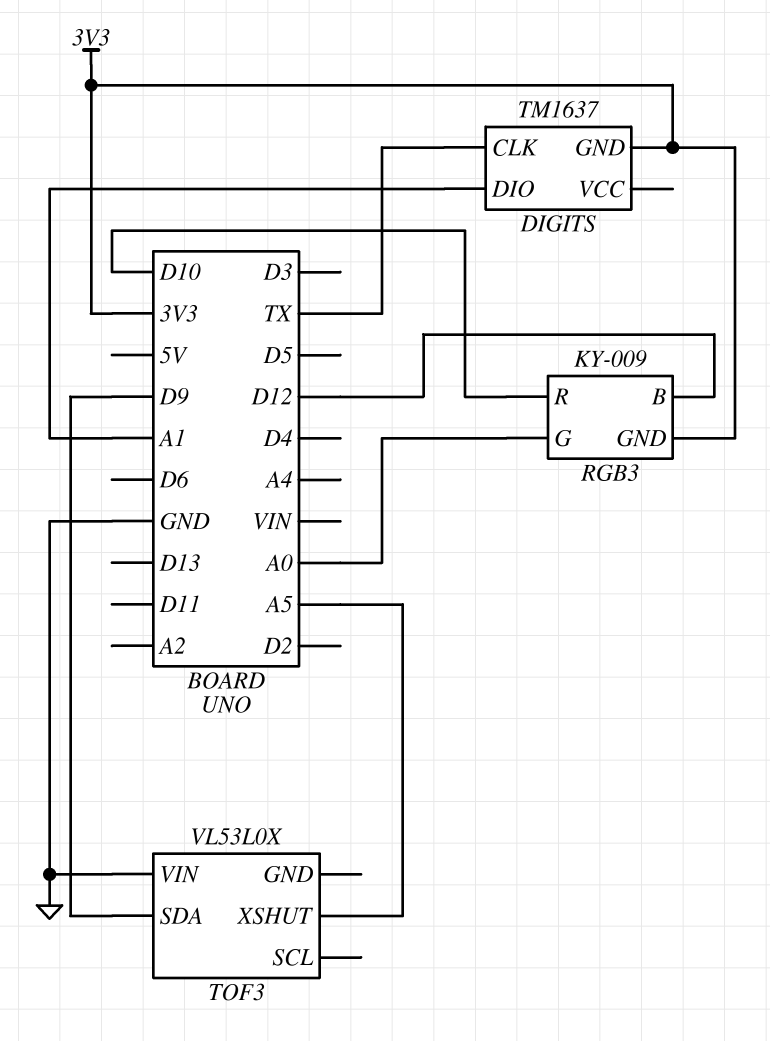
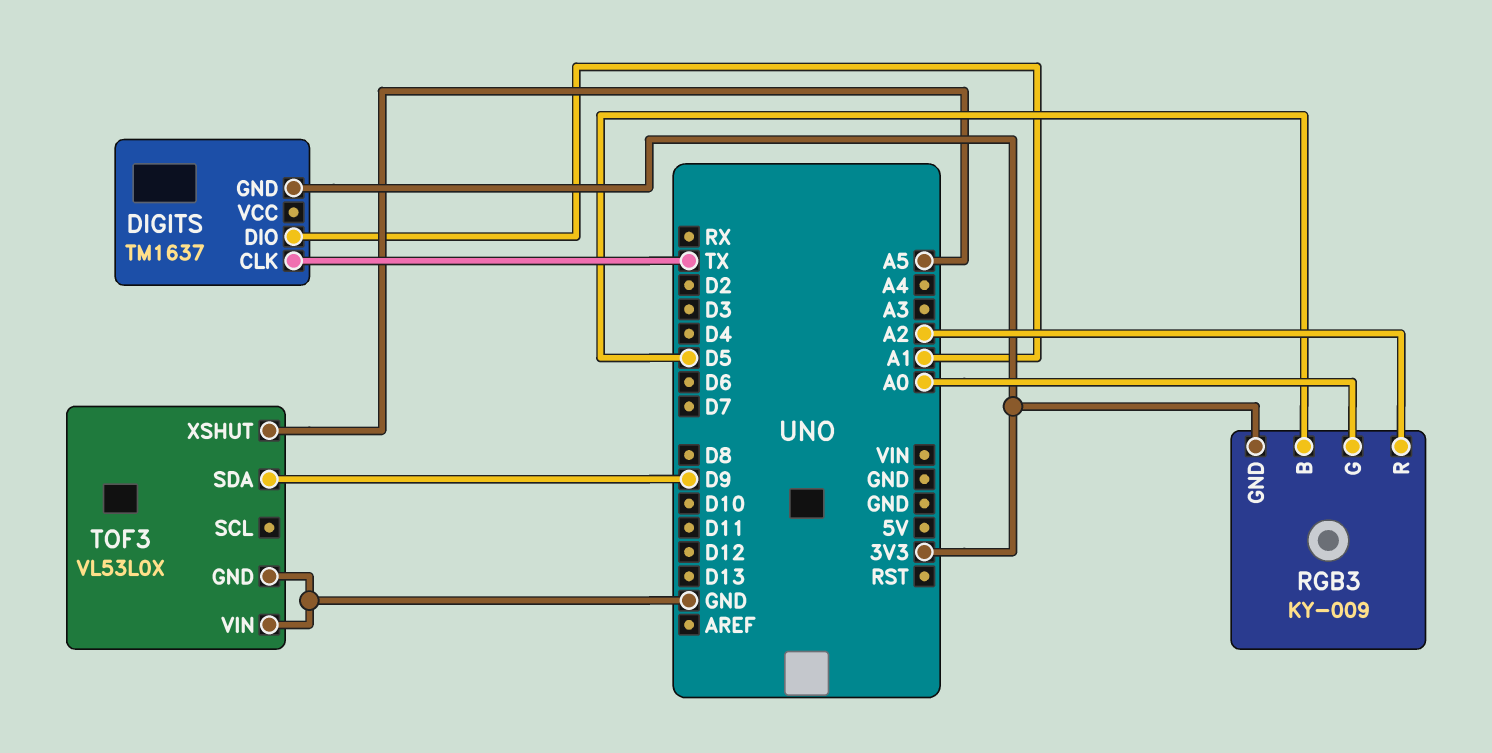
RGB3 pin B: D12 -> D5
RGB3 pin R: D10 -> A2
TOF3 pin GND: none -> GND

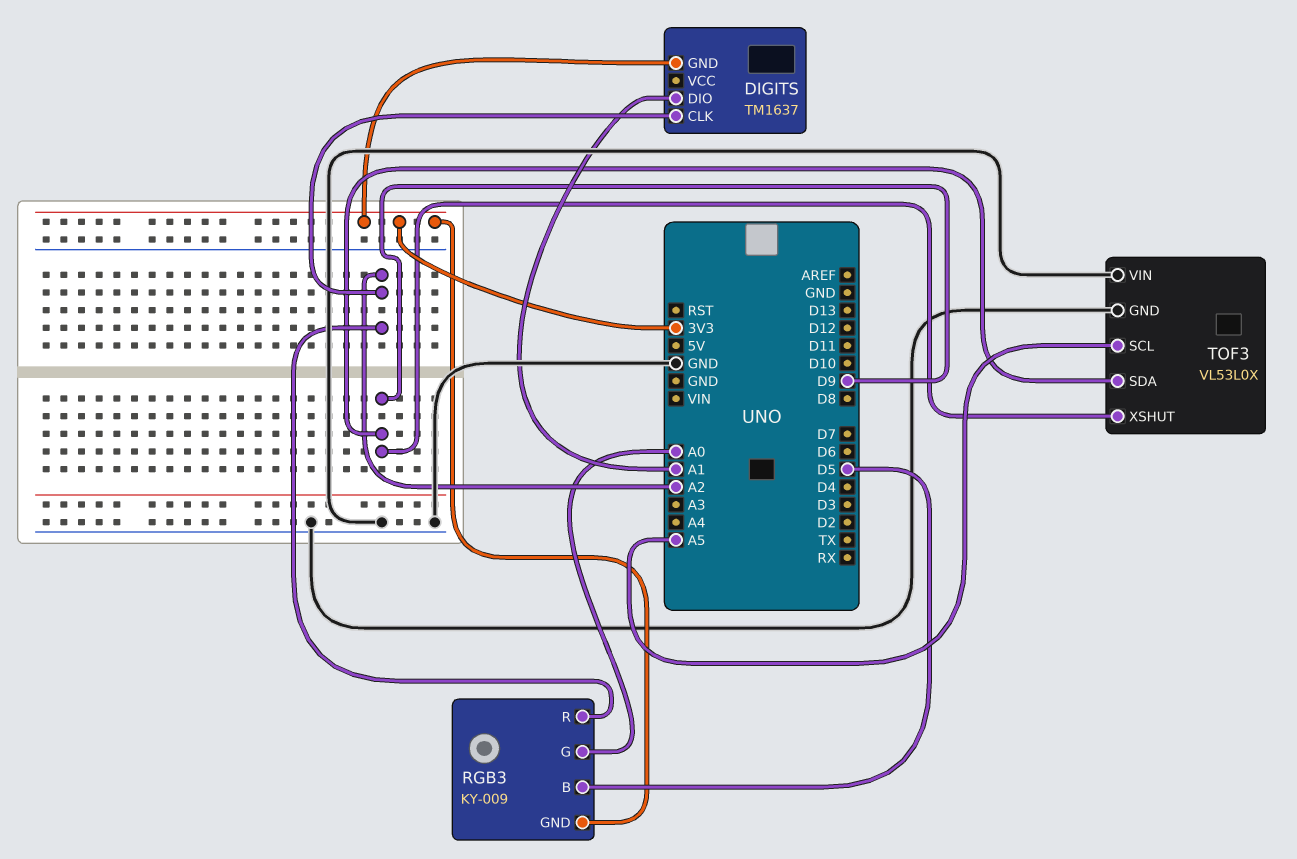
DIGITS pin CLK: TX -> A2
TOF3 pin SCL: none -> A5
TOF3 pin XSHUT: A5 -> D9

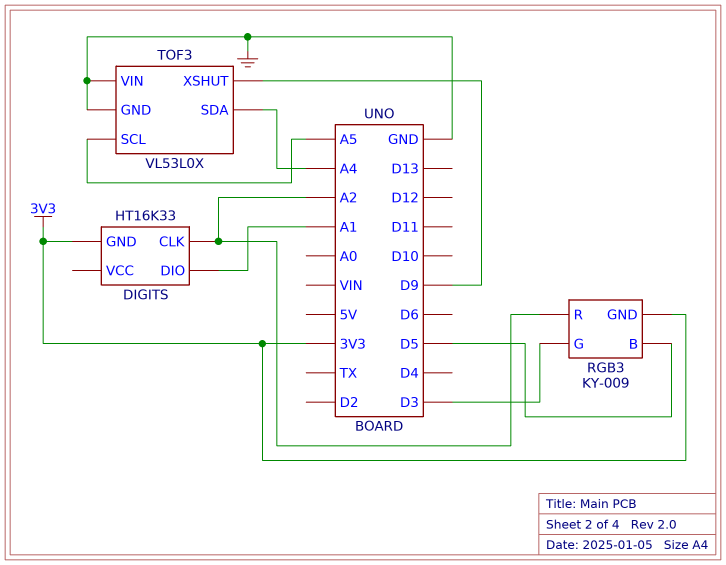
DIGITS: TM1637 -> HT16K33
RGB3 pin G: A0 -> D3
TOF3 pin SDA: D9 -> A4

